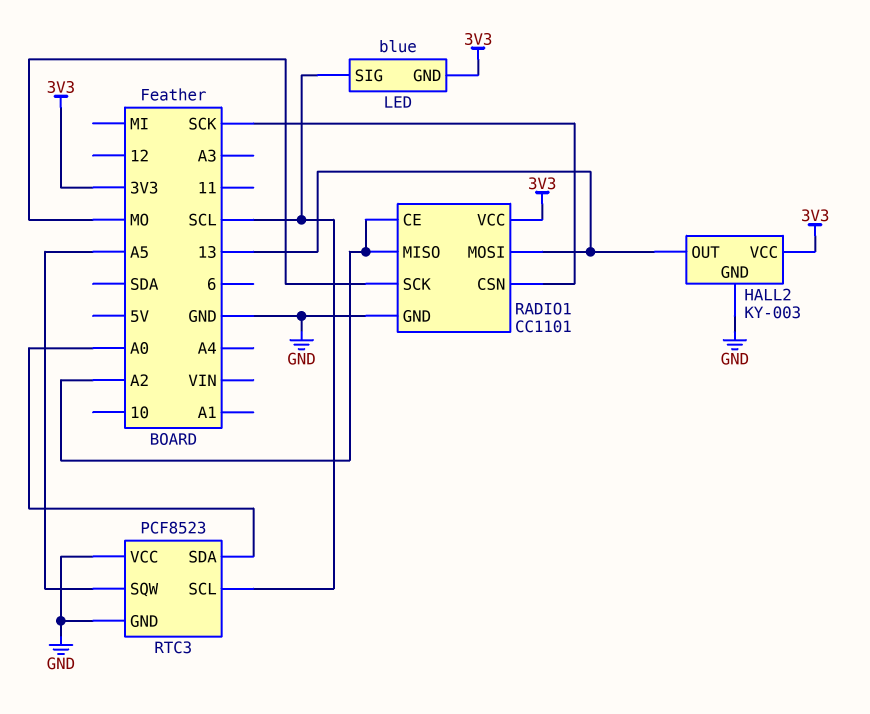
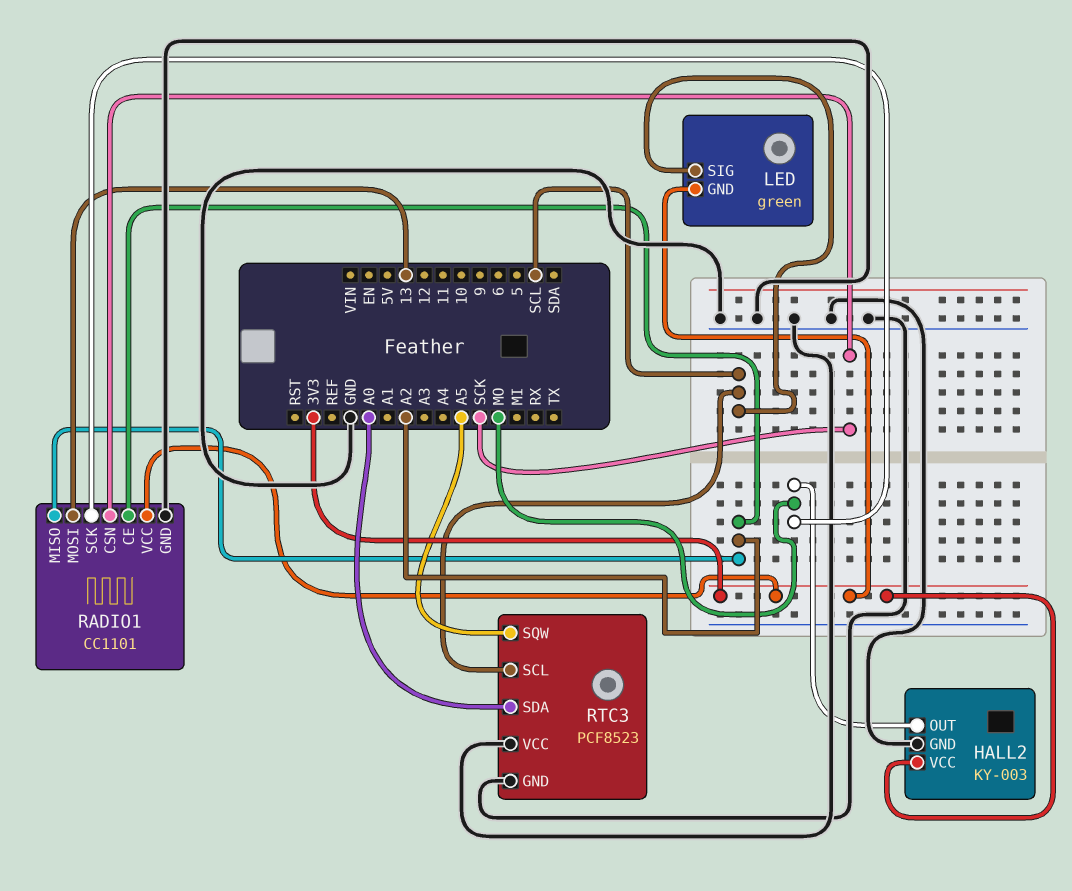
HALL2 pin OUT: 13 -> MO
LED: blue -> green

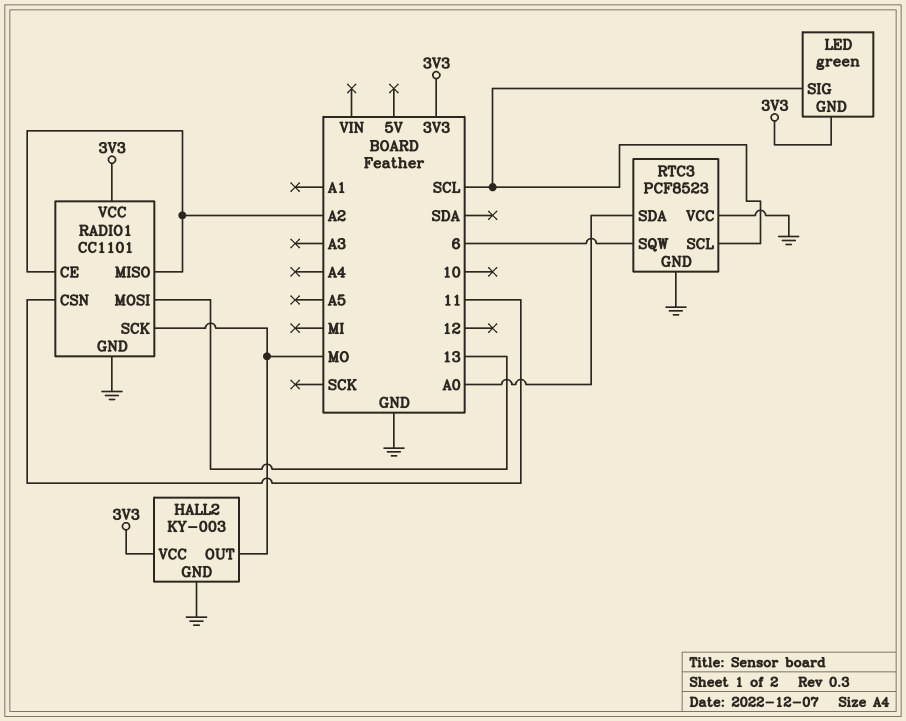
RADIO1 pin CSN: SCK -> 11
RTC3 pin SQW: A5 -> 6

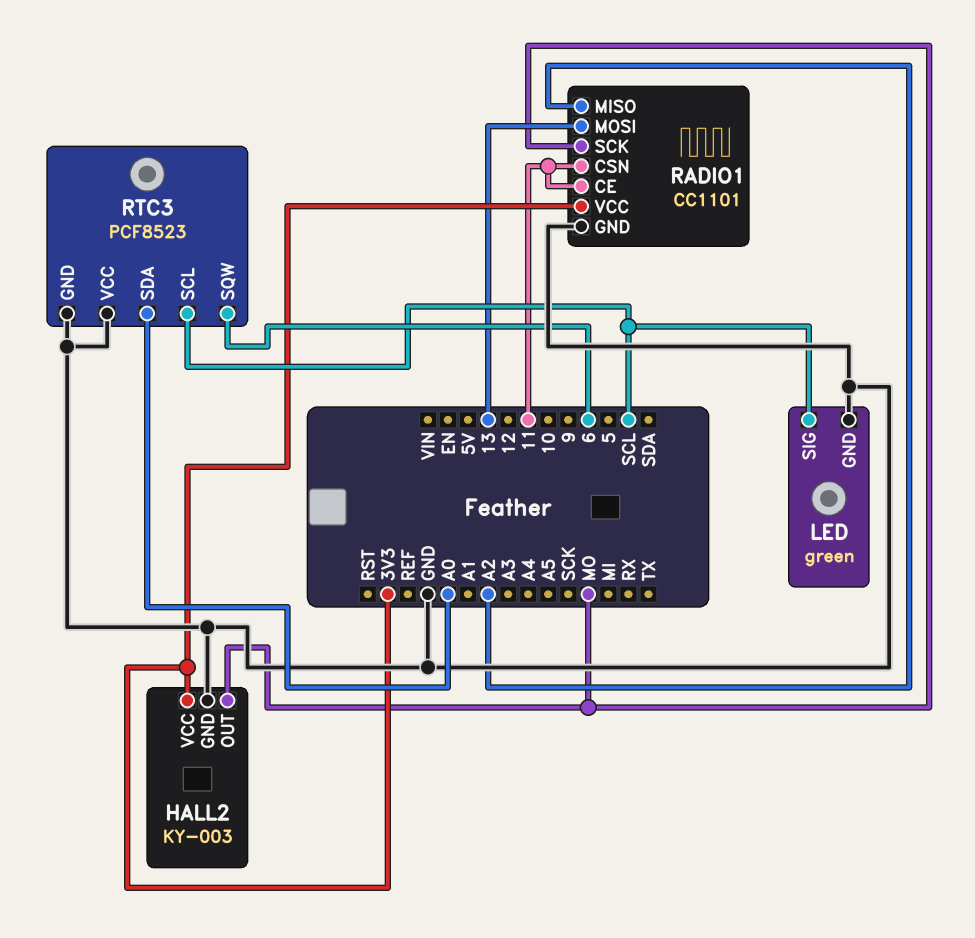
LED pin GND: 3V3 -> GND
RADIO1 pin CE: A2 -> 11

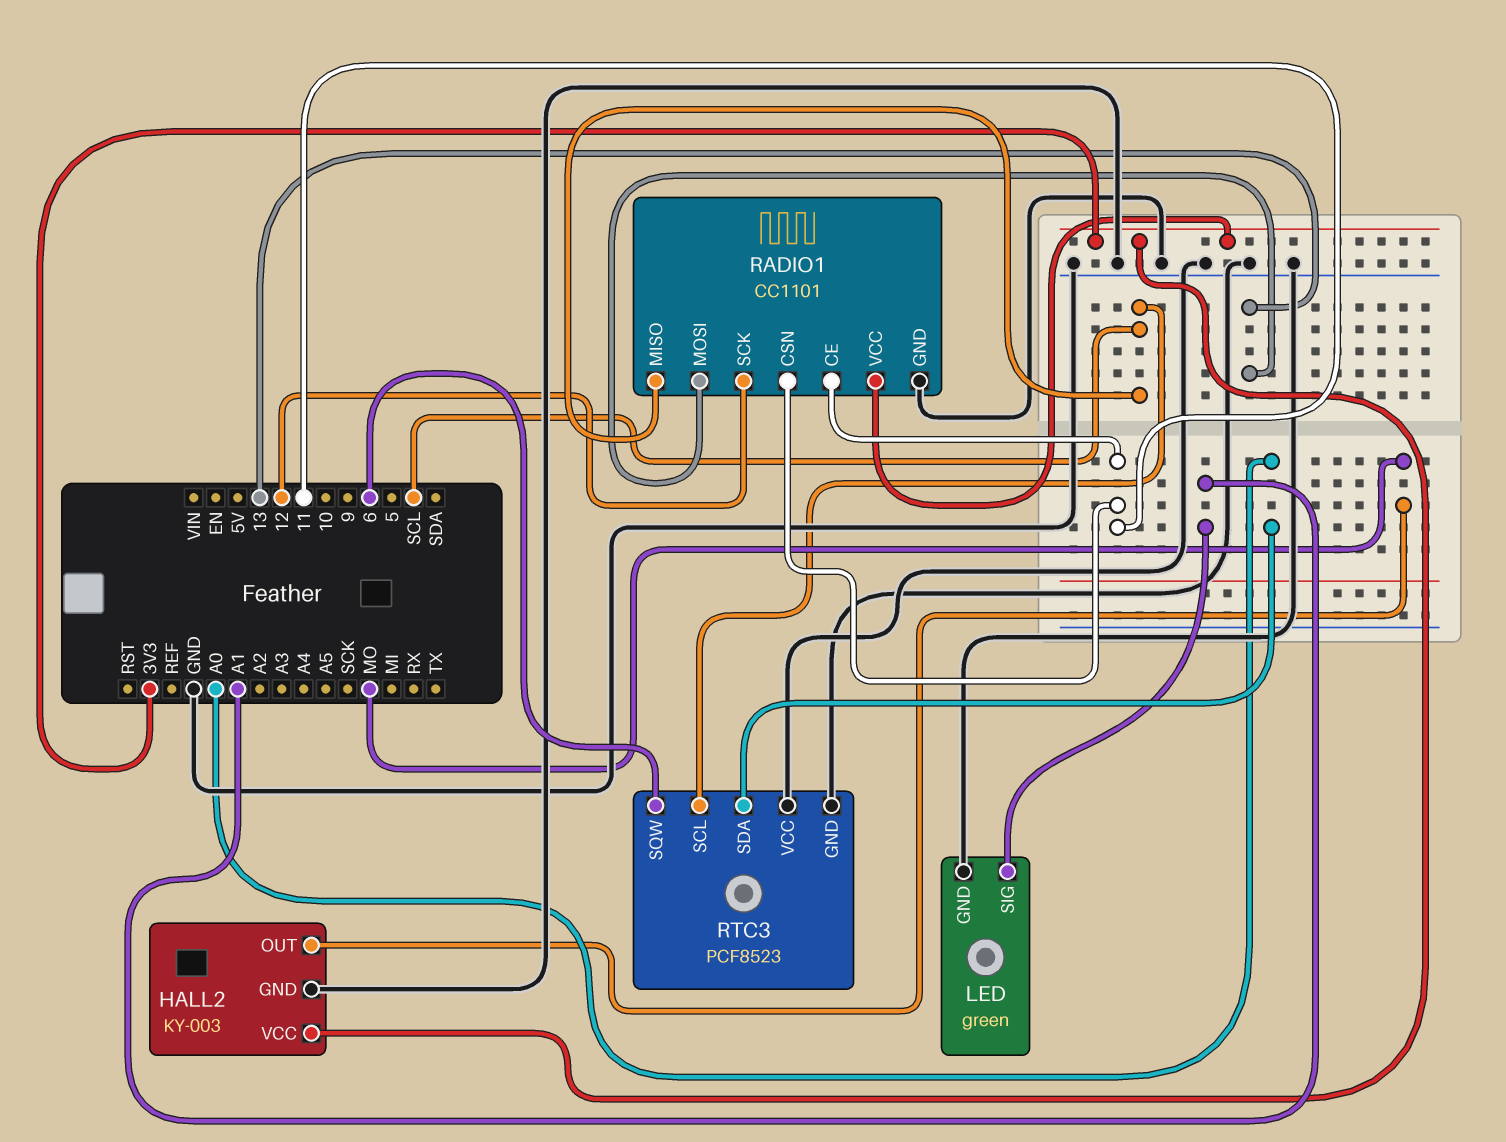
LED pin SIG: SCL -> A1
RADIO1 pin MISO: A2 -> SCL
RADIO1 pin SCK: MO -> 12

